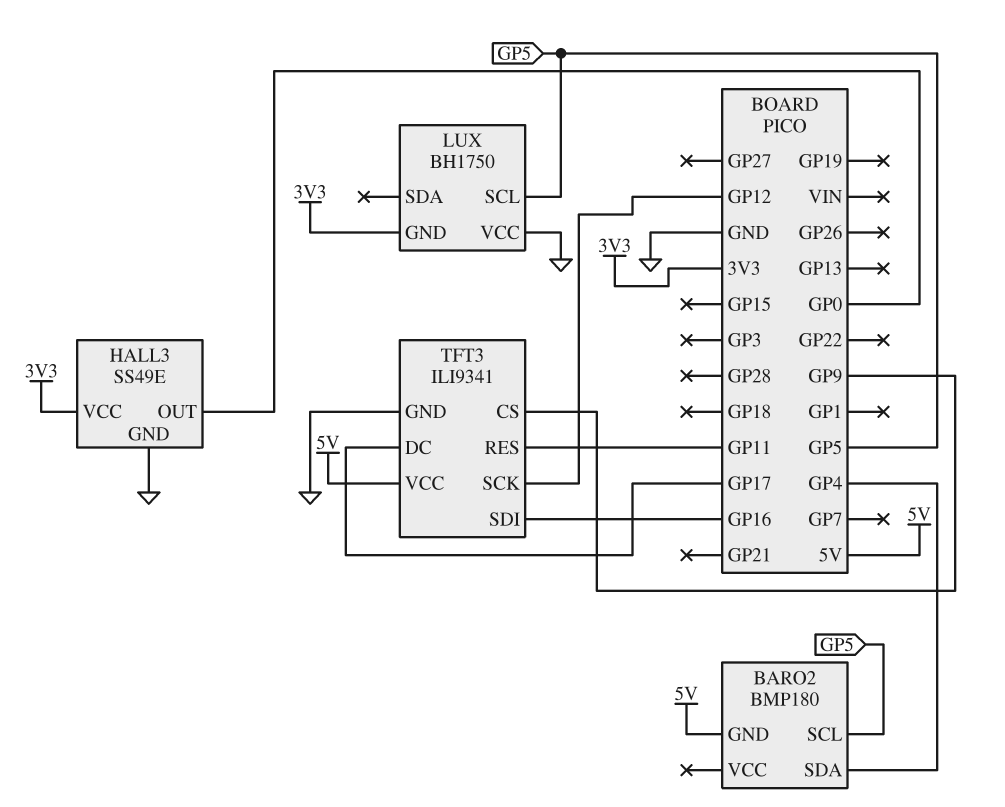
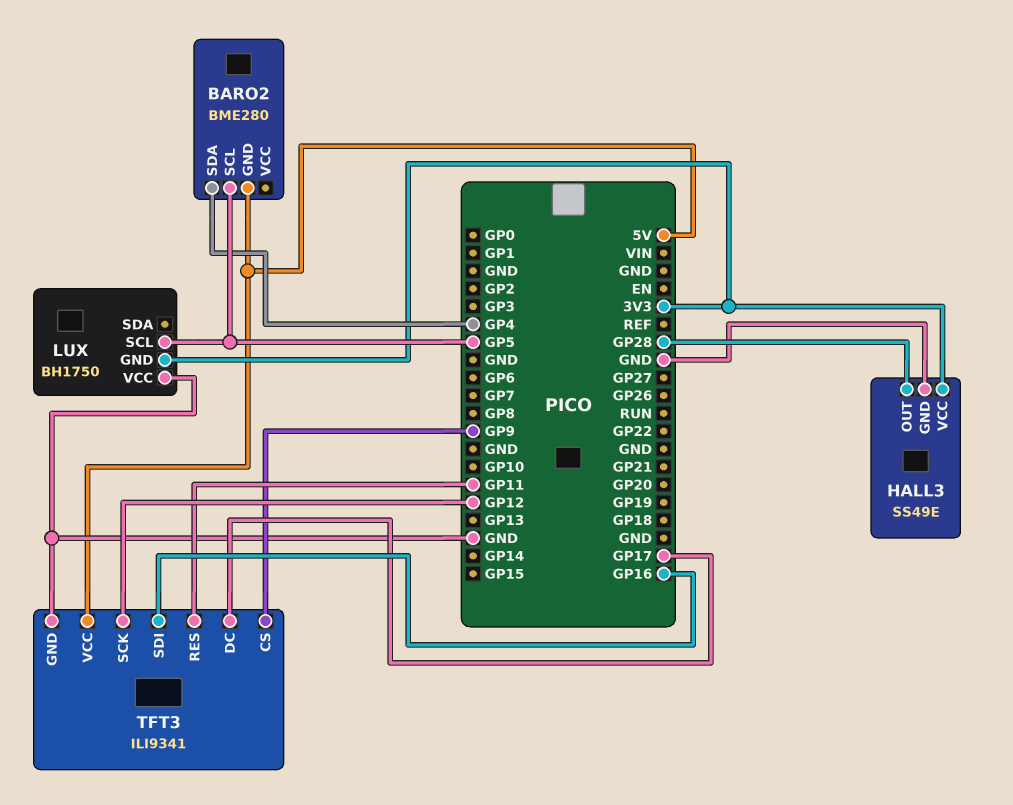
BARO2: BMP180 -> BME280
HALL3 pin OUT: GP0 -> GP28

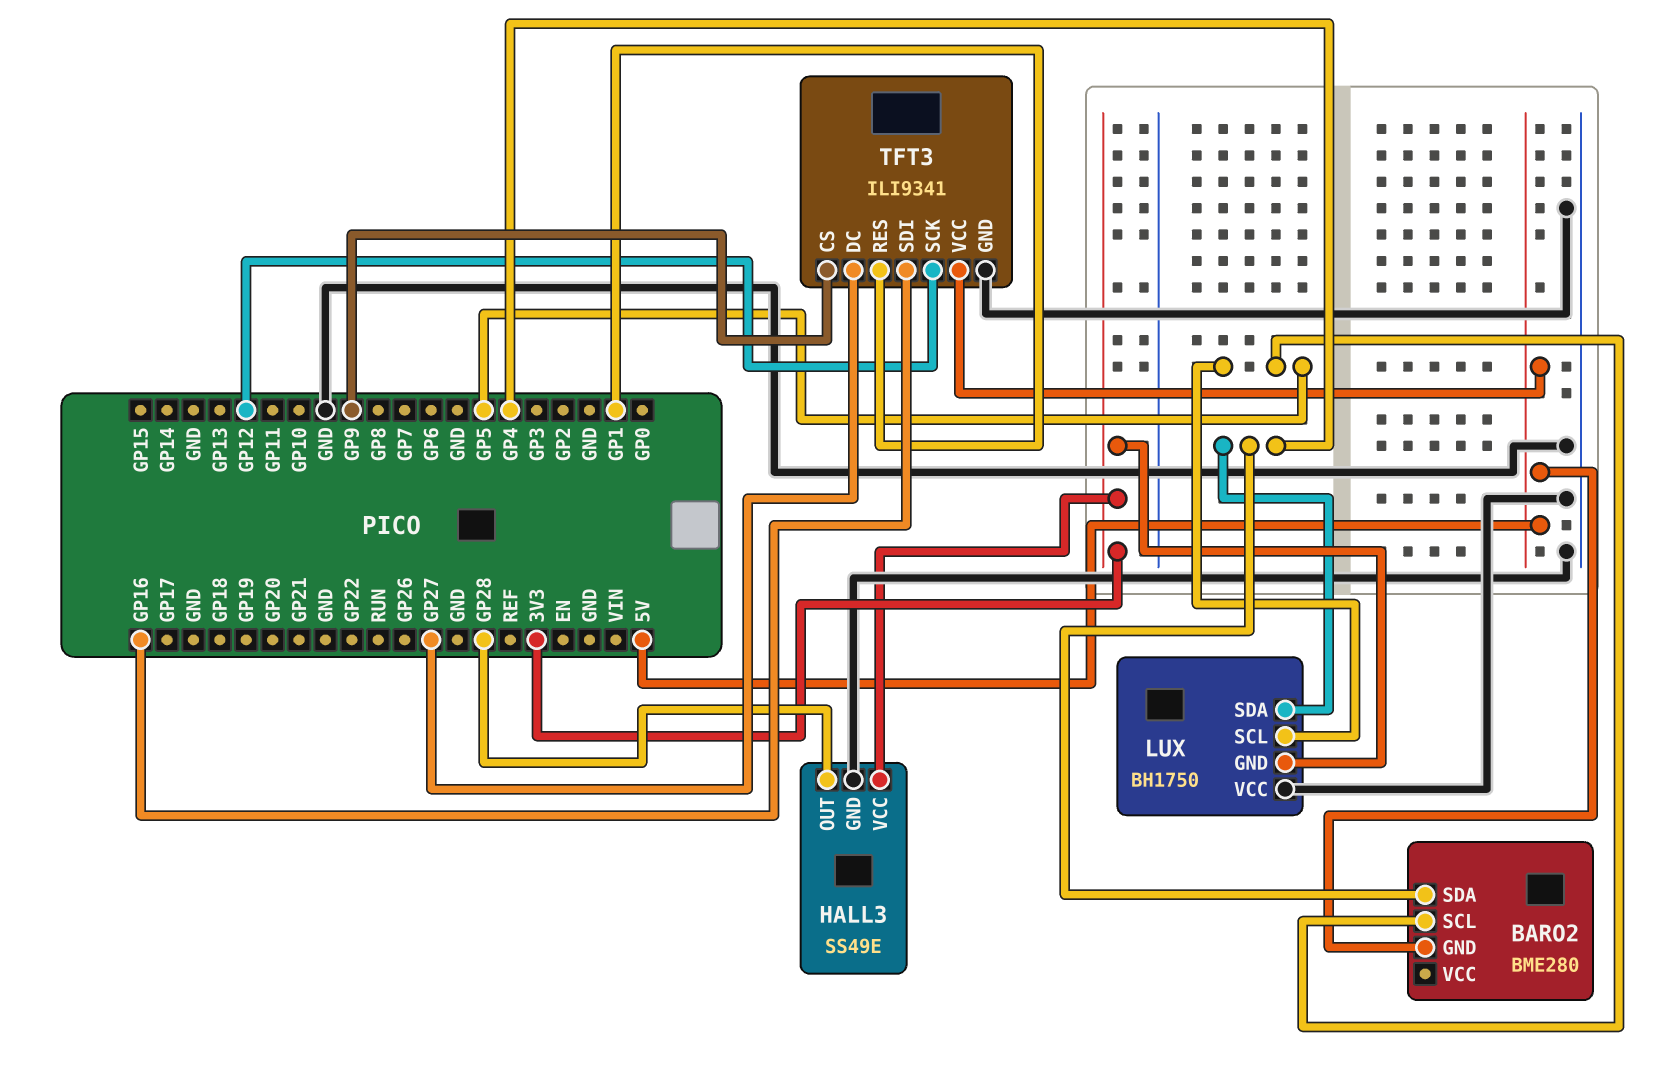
LUX pin SDA: none -> GP4
TFT3 pin DC: GP17 -> GP27
TFT3 pin RES: GP11 -> GP1

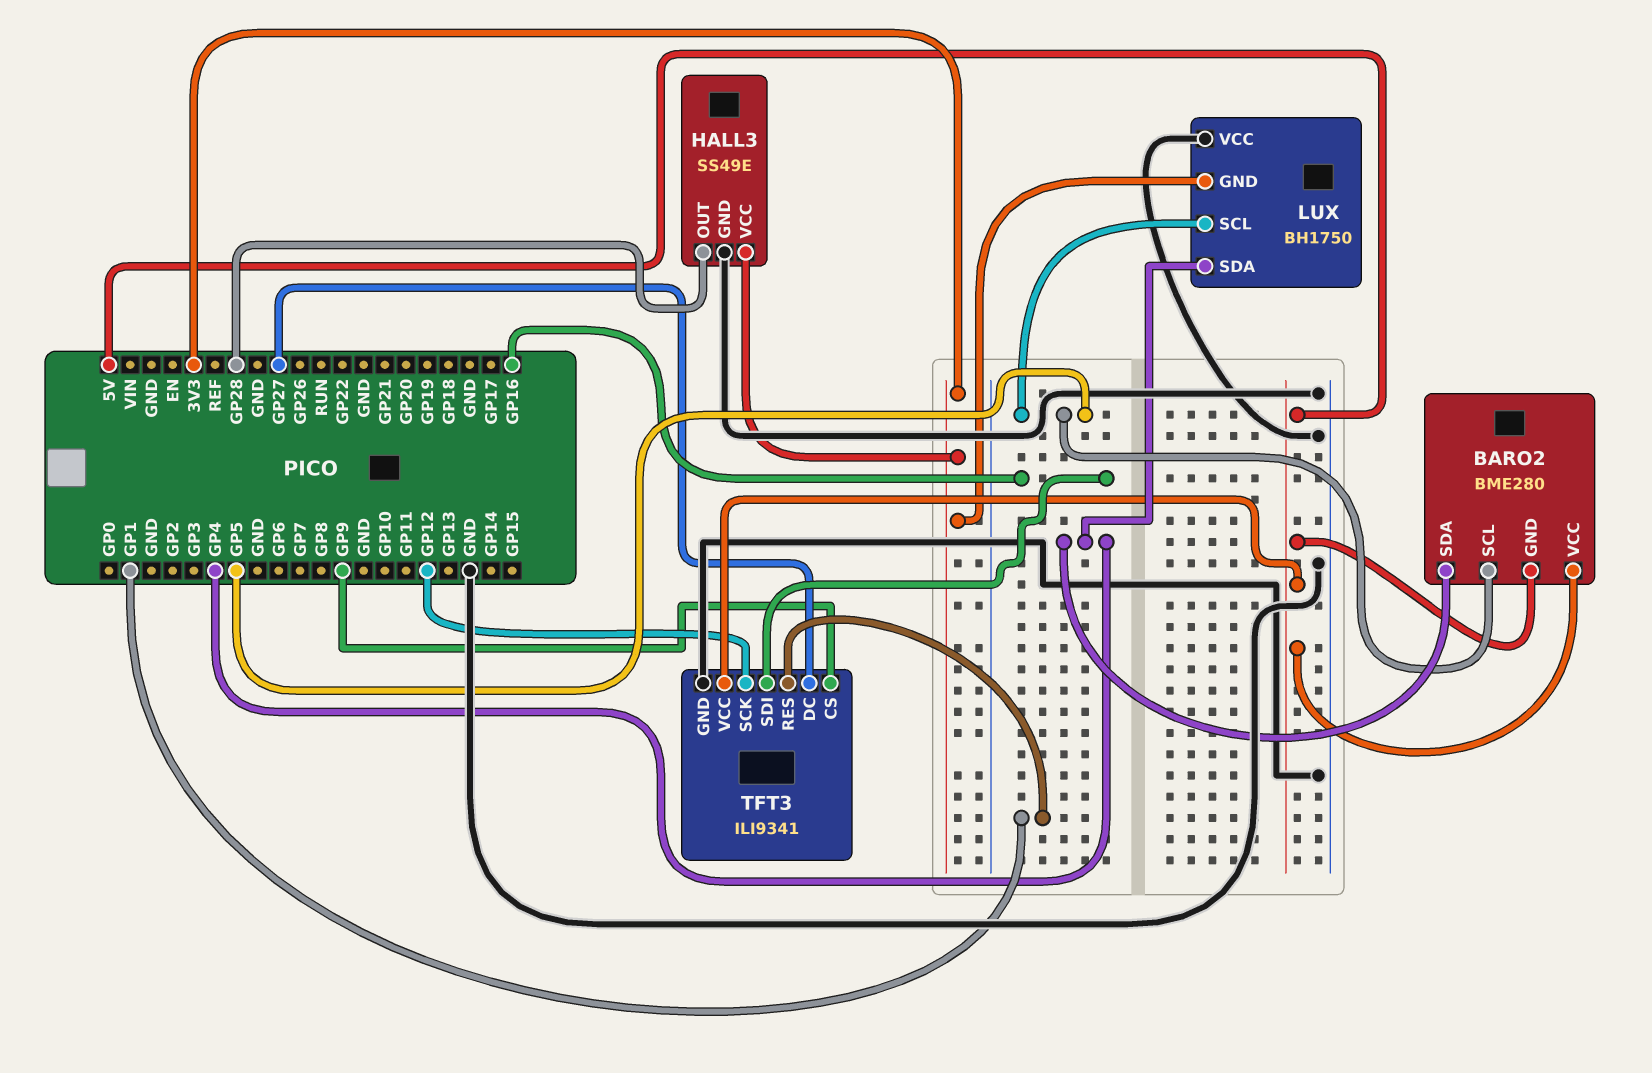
BARO2 pin VCC: none -> 5V

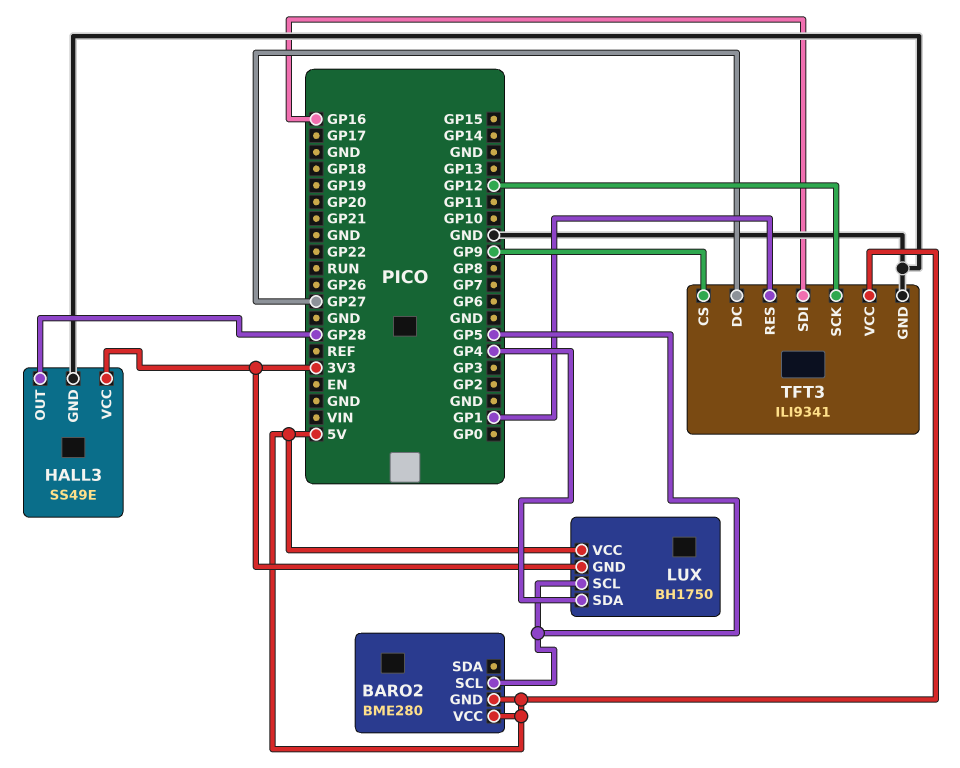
BARO2 pin SDA: GP4 -> none
LUX pin VCC: GND -> 5V

